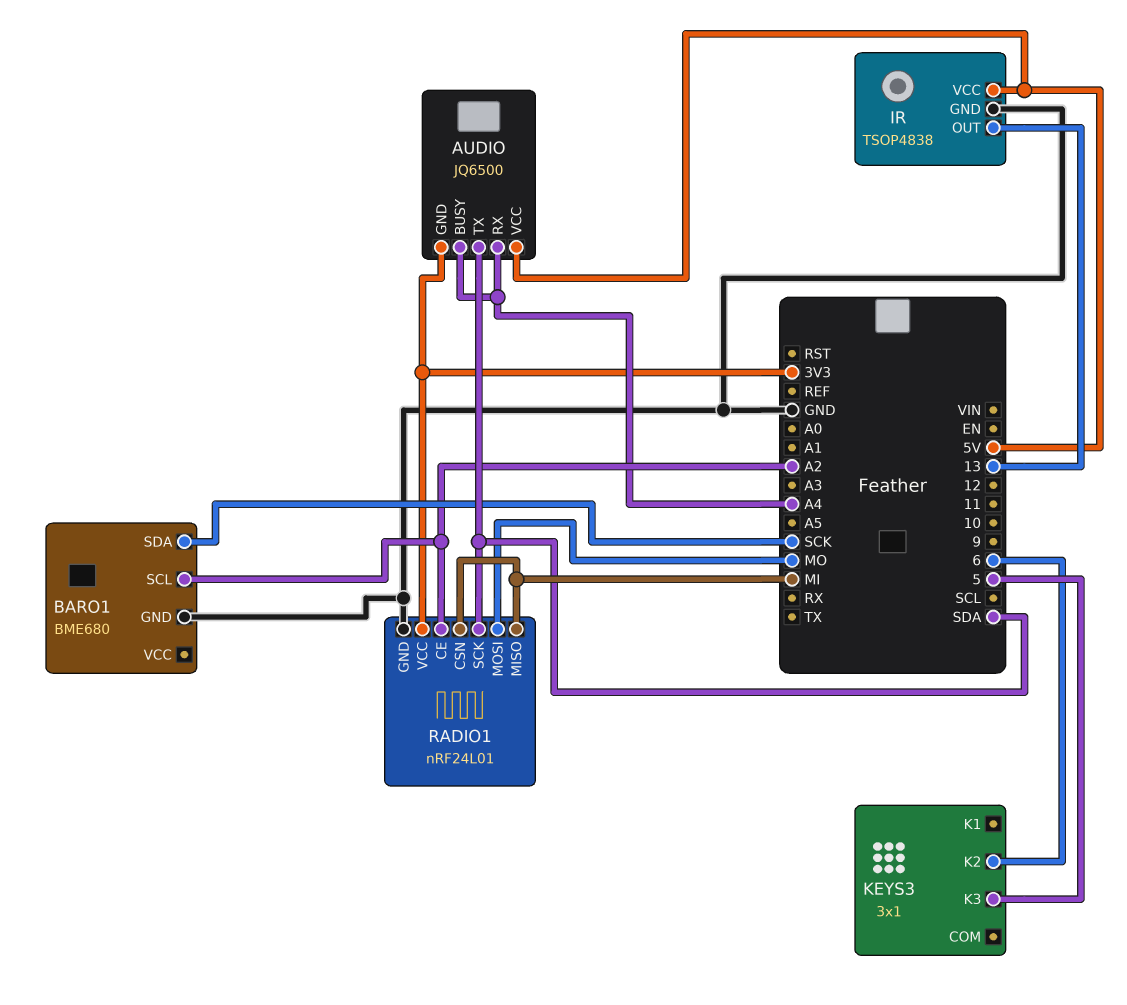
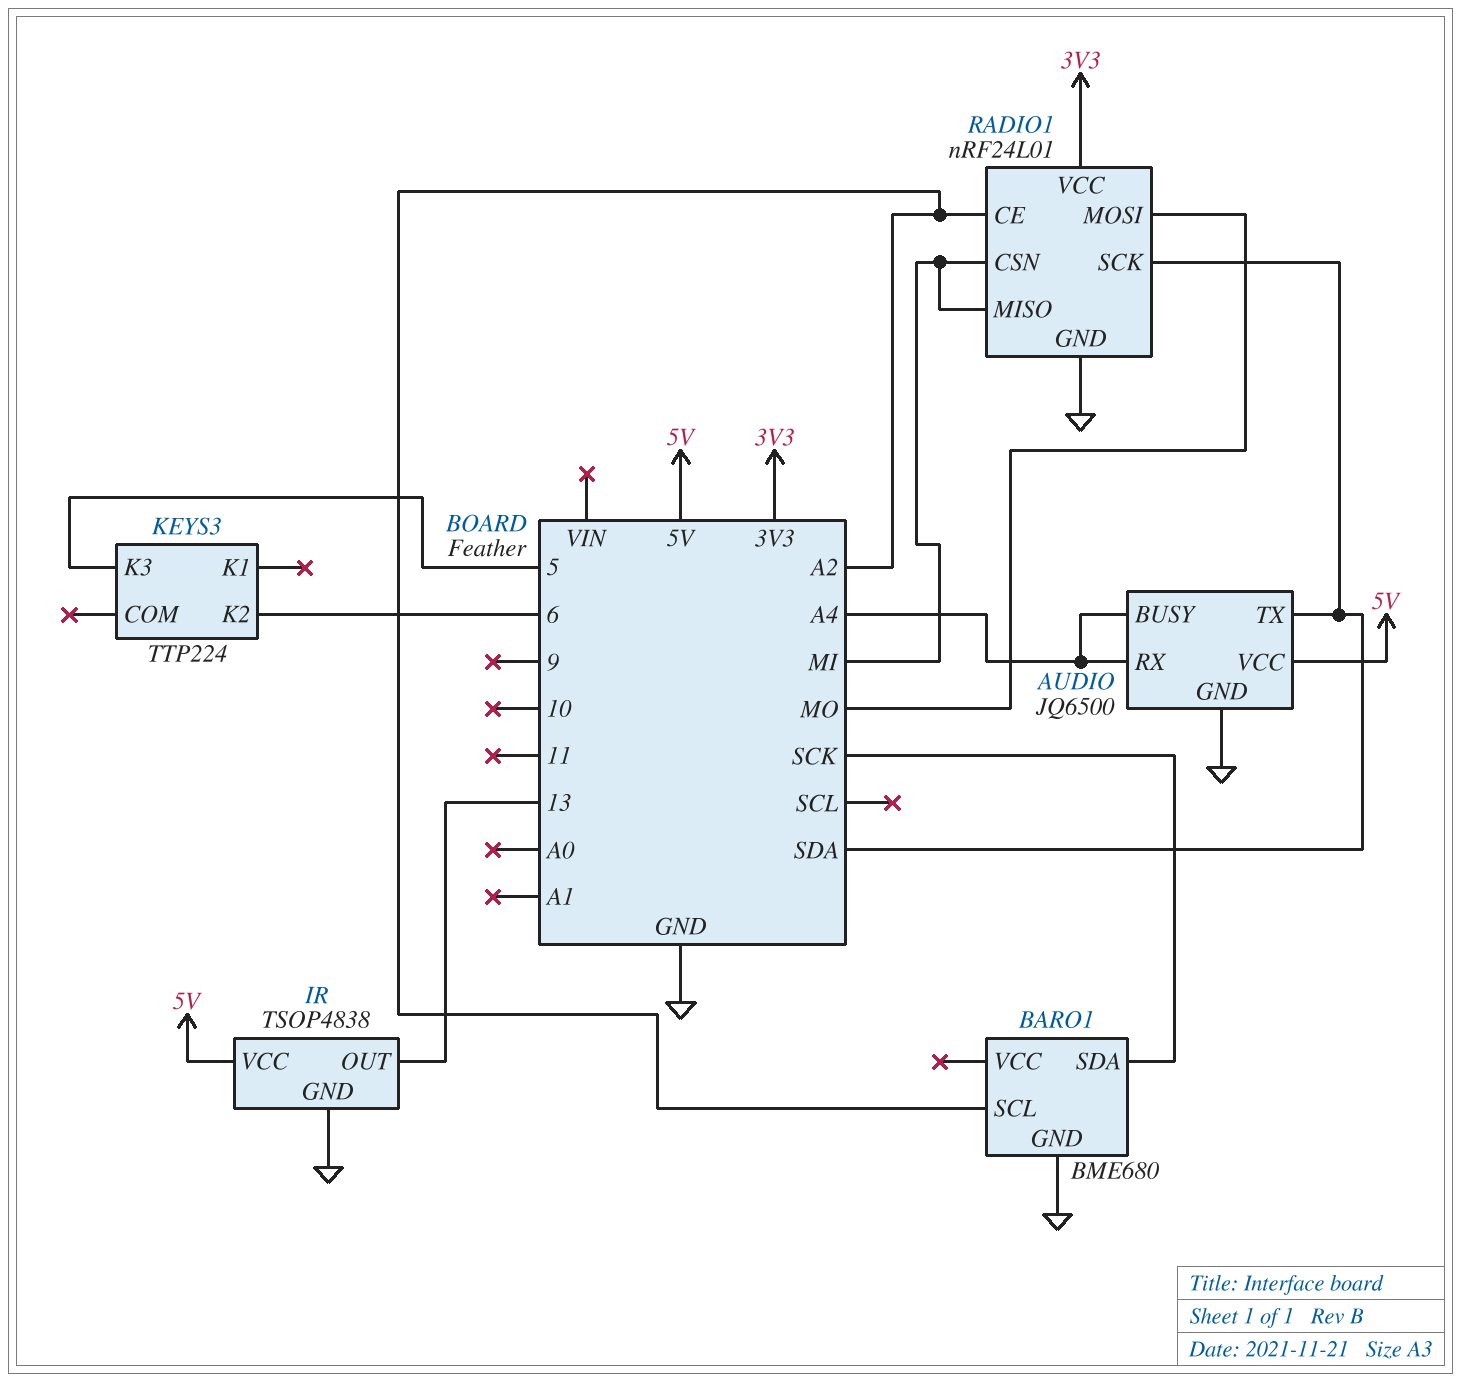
AUDIO pin GND: 3V3 -> GND
KEYS3: 3x1 -> TTP224

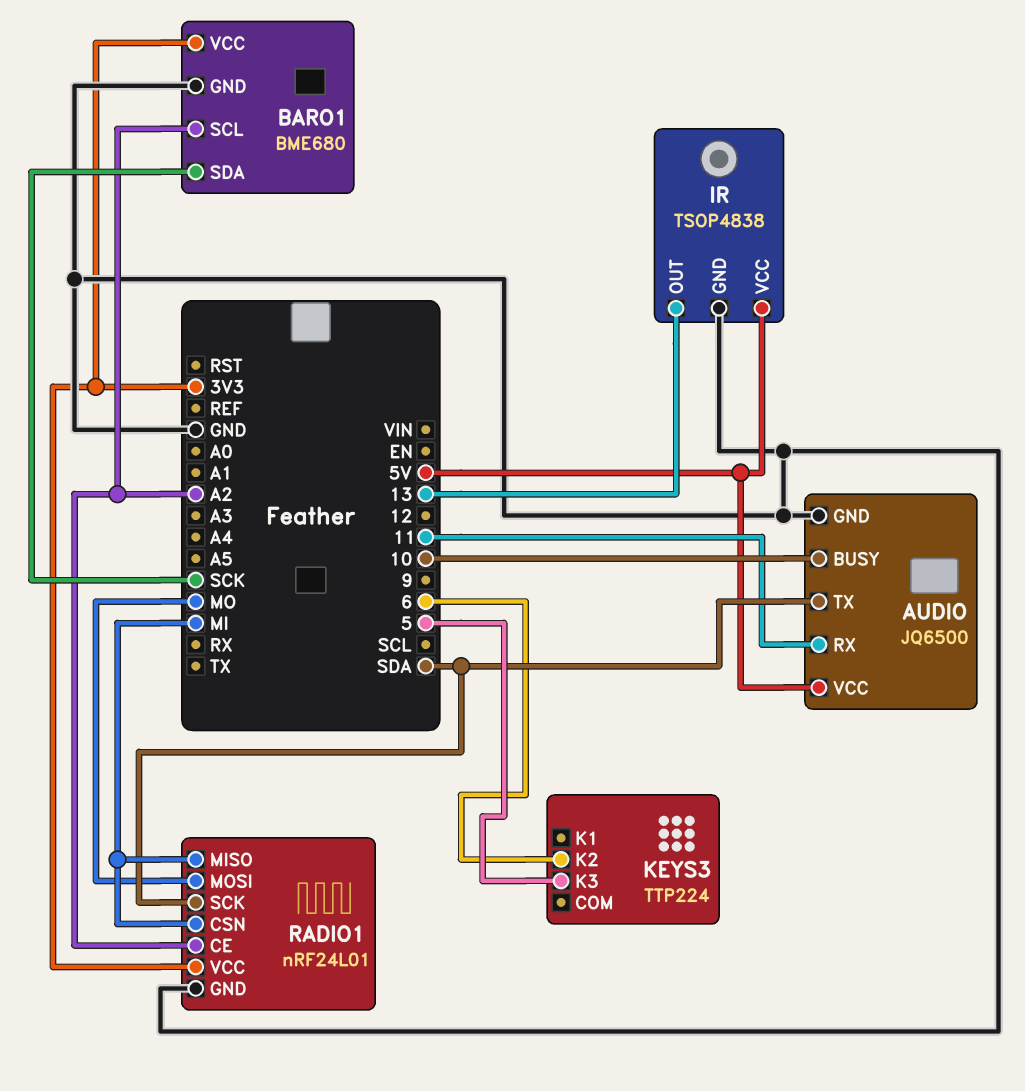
AUDIO pin BUSY: A4 -> 10
AUDIO pin RX: A4 -> 11
BARO1 pin VCC: none -> 3V3

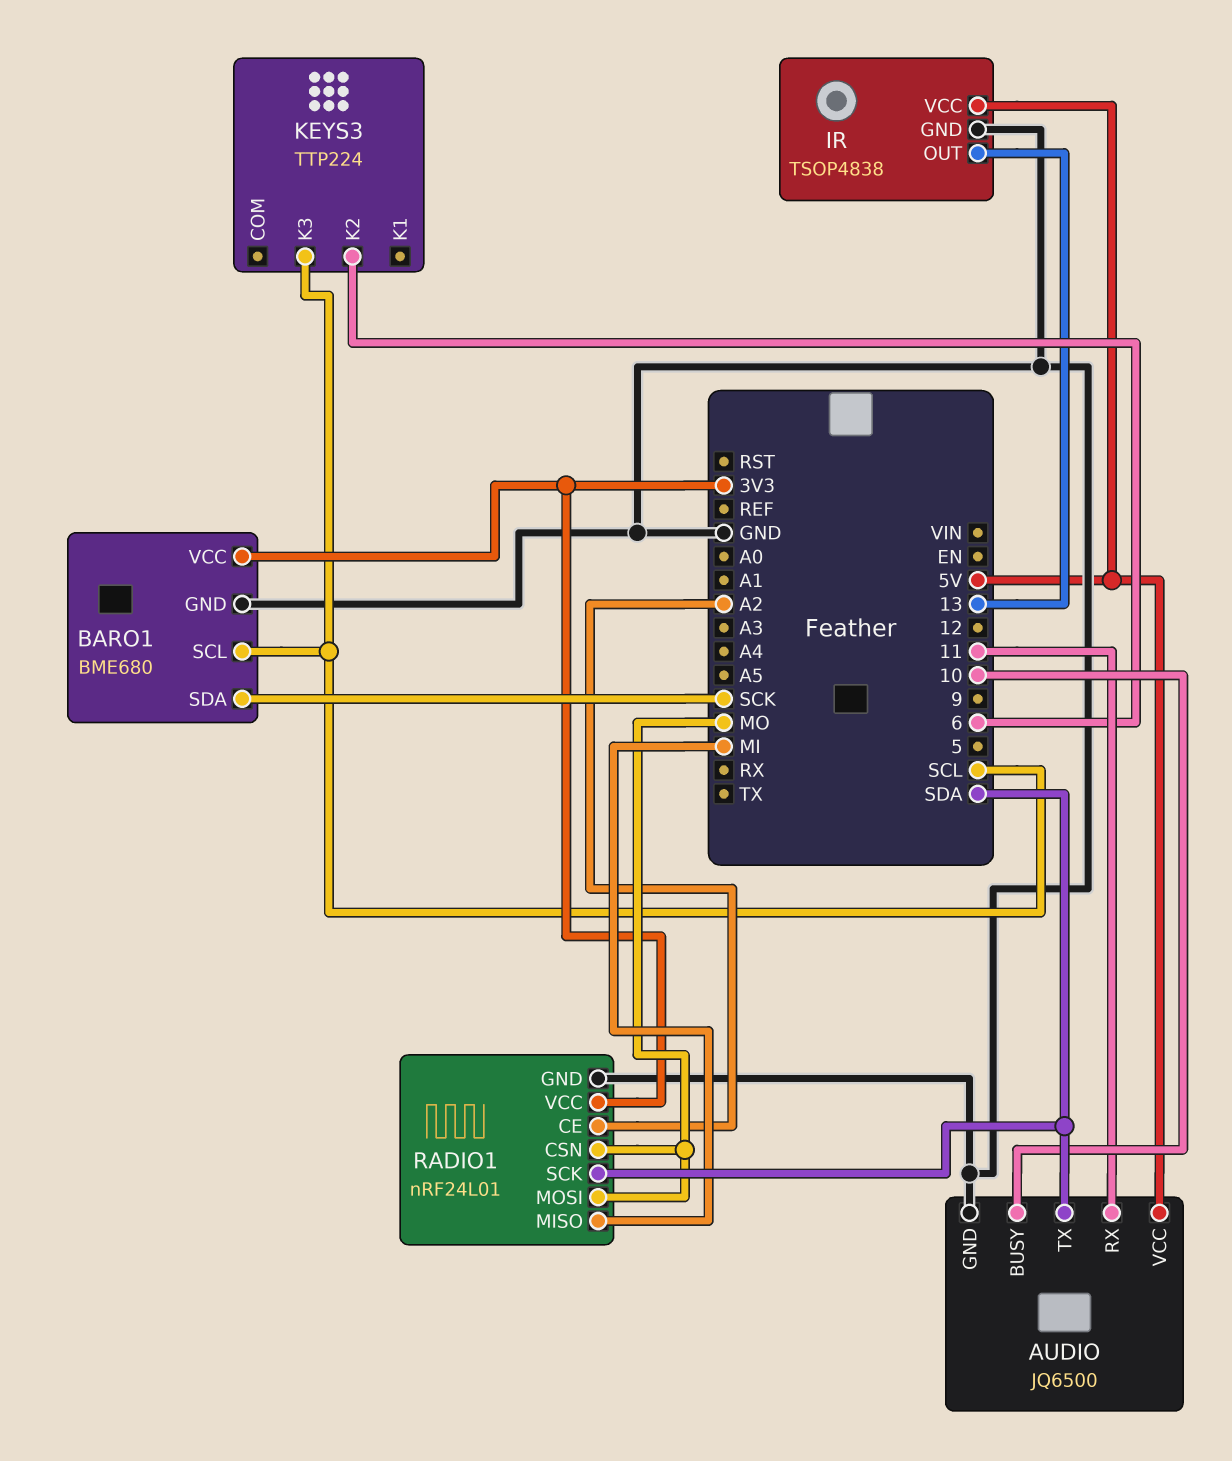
BARO1 pin SCL: A2 -> SCL
KEYS3 pin K3: 5 -> SCL
RADIO1 pin CSN: MI -> MO

